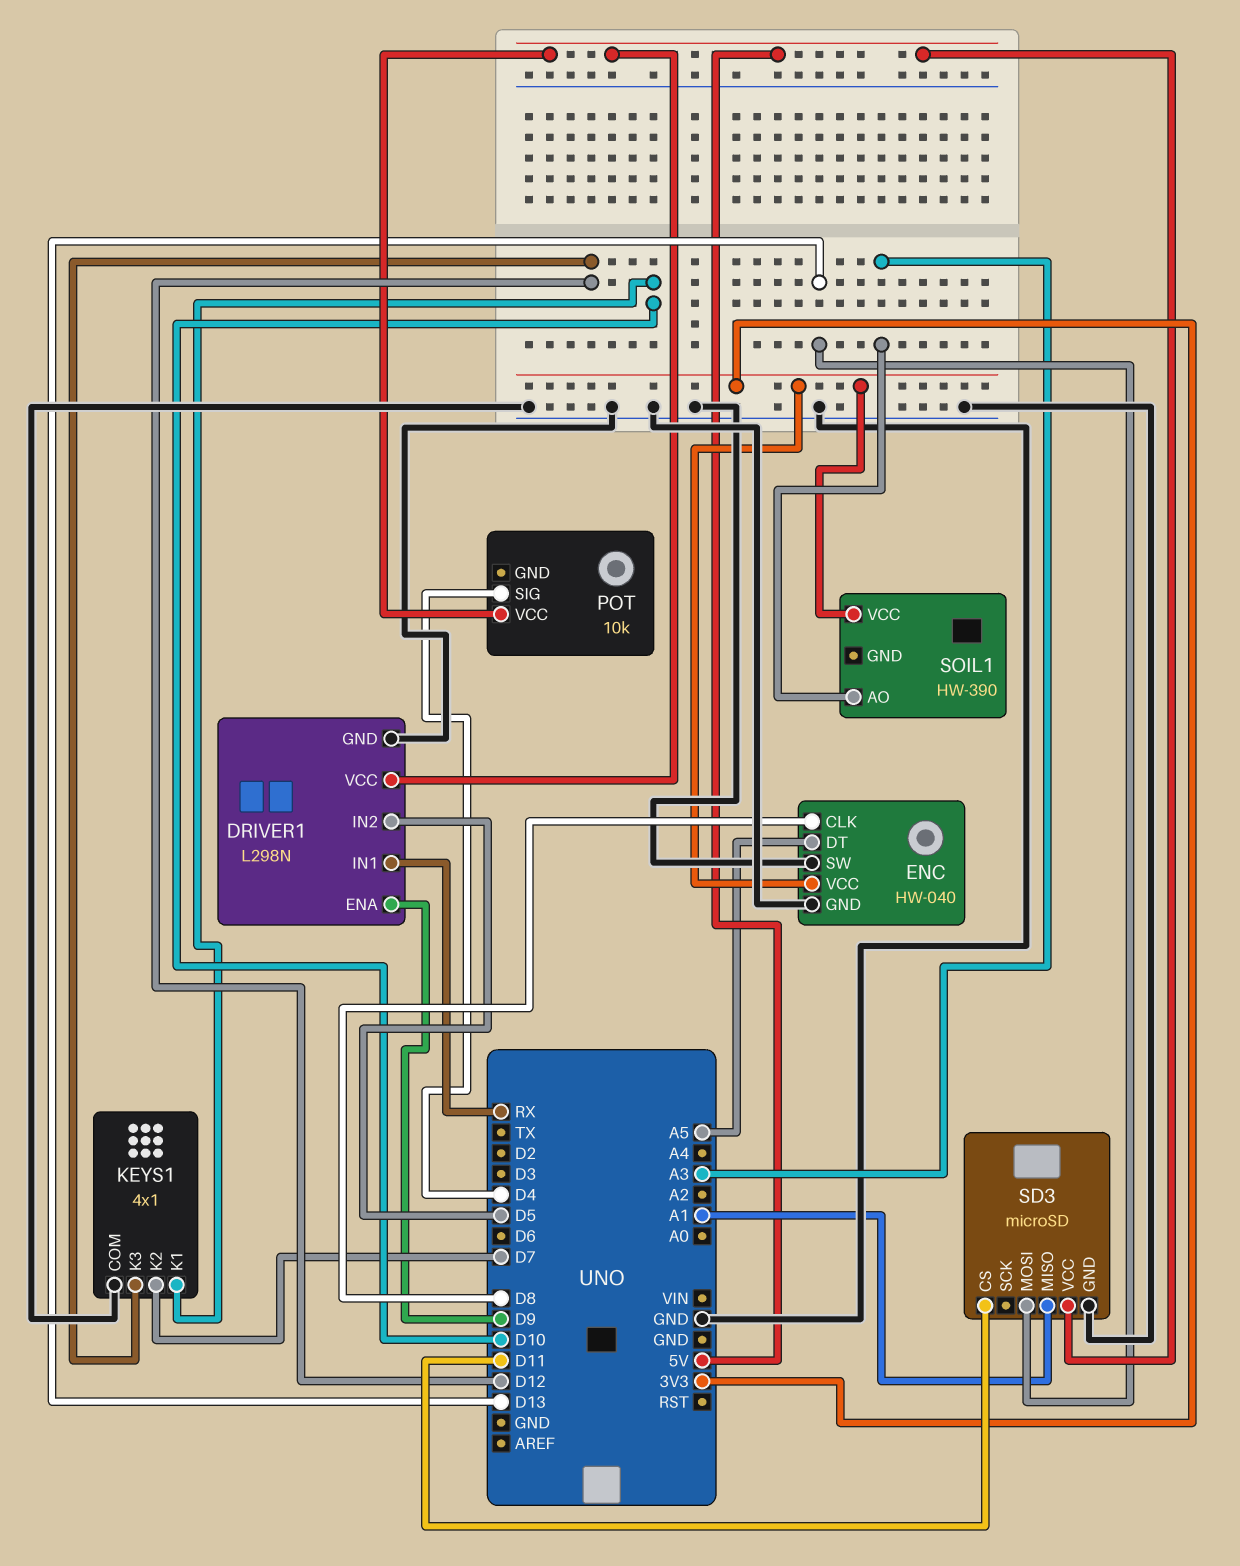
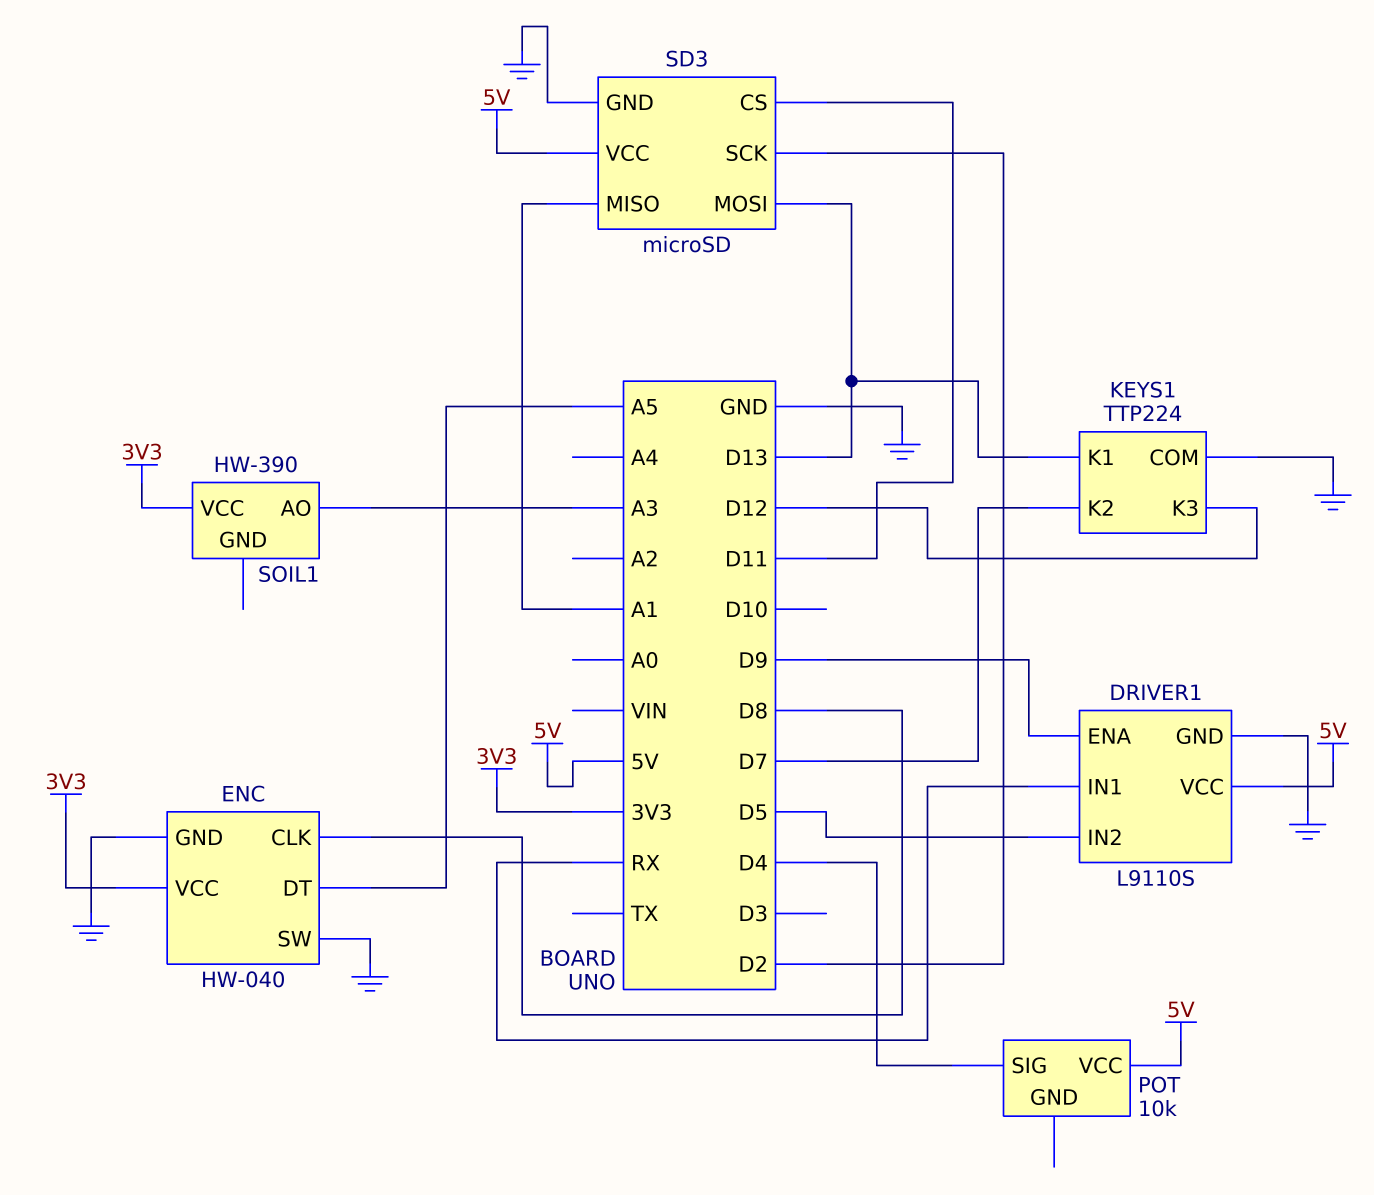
DRIVER1: L298N -> L9110S
KEYS1: 4x1 -> TTP224
KEYS1 pin K1: D10 -> D13
SD3 pin SCK: none -> D2

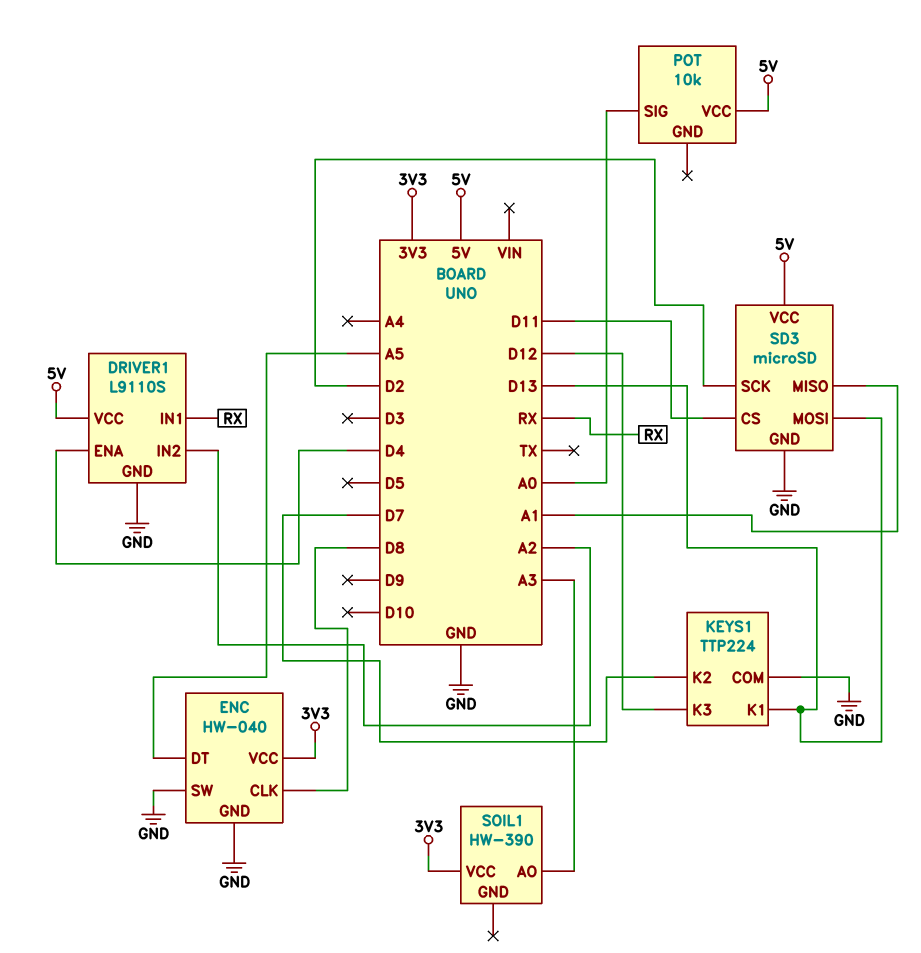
DRIVER1 pin ENA: D9 -> D4
DRIVER1 pin IN2: D5 -> A2
POT pin SIG: D4 -> A0

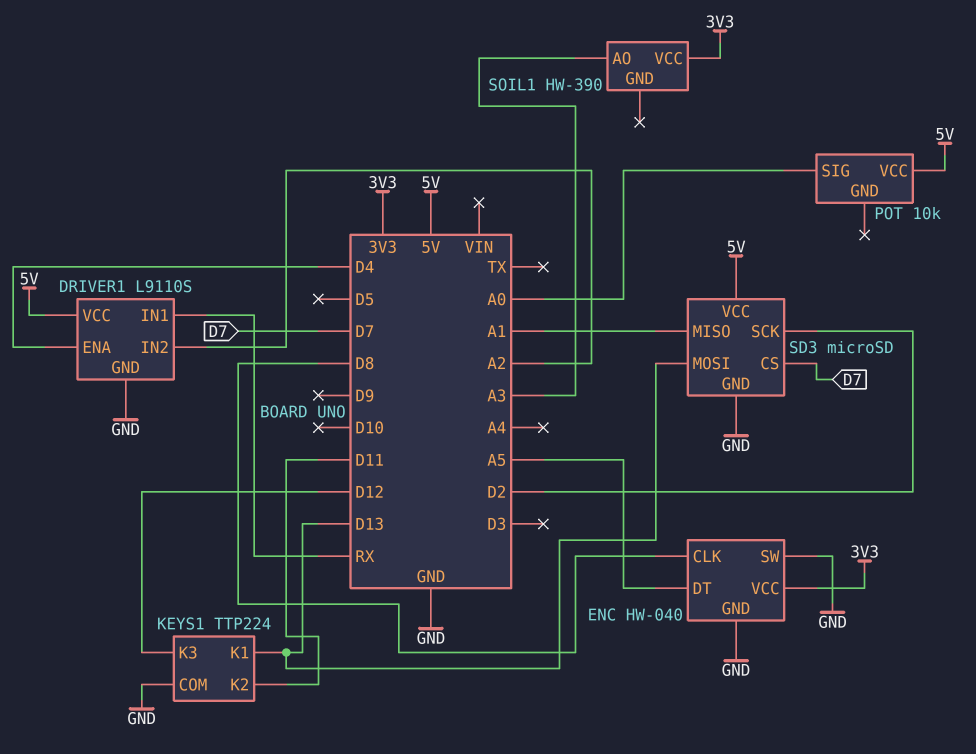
KEYS1 pin K2: D7 -> D11
SD3 pin CS: D11 -> D7

